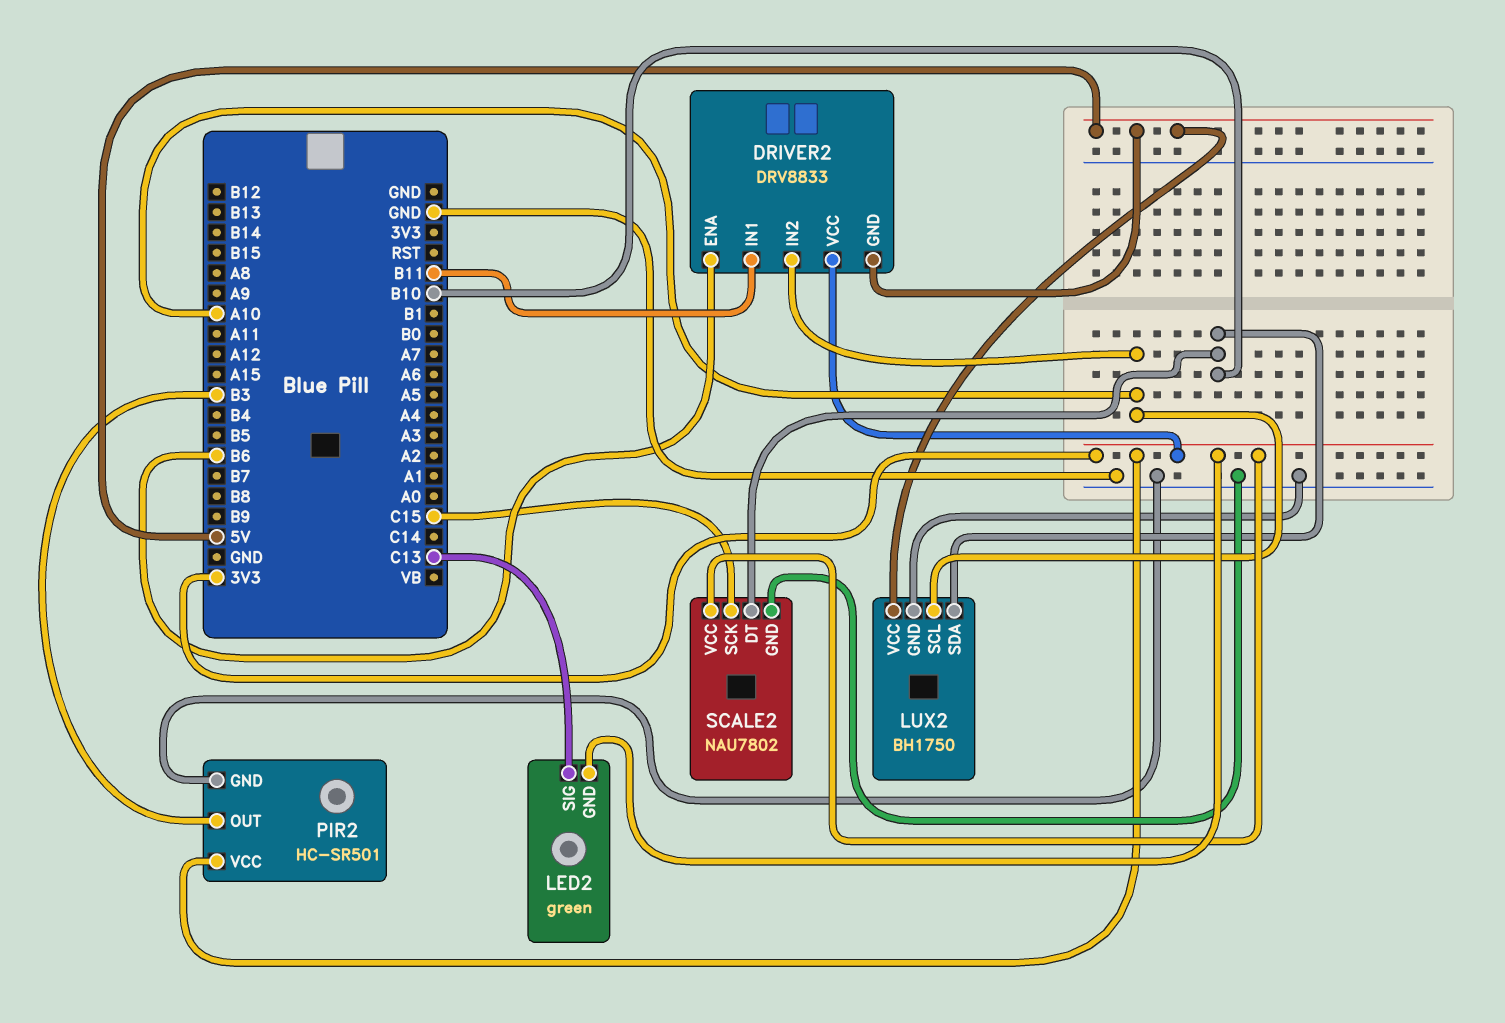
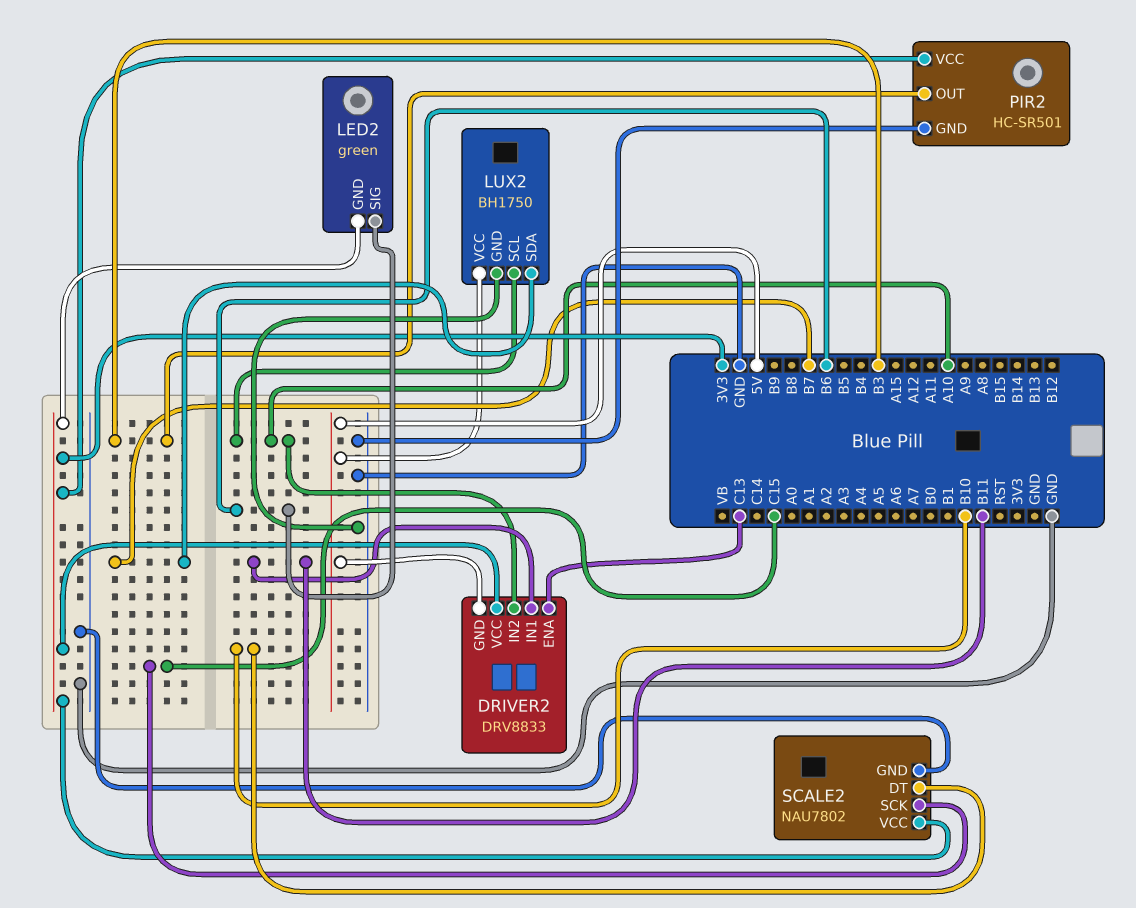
DRIVER2 pin ENA: B6 -> C13
LED2 pin SIG: C13 -> B6
LUX2 pin SDA: B10 -> B7

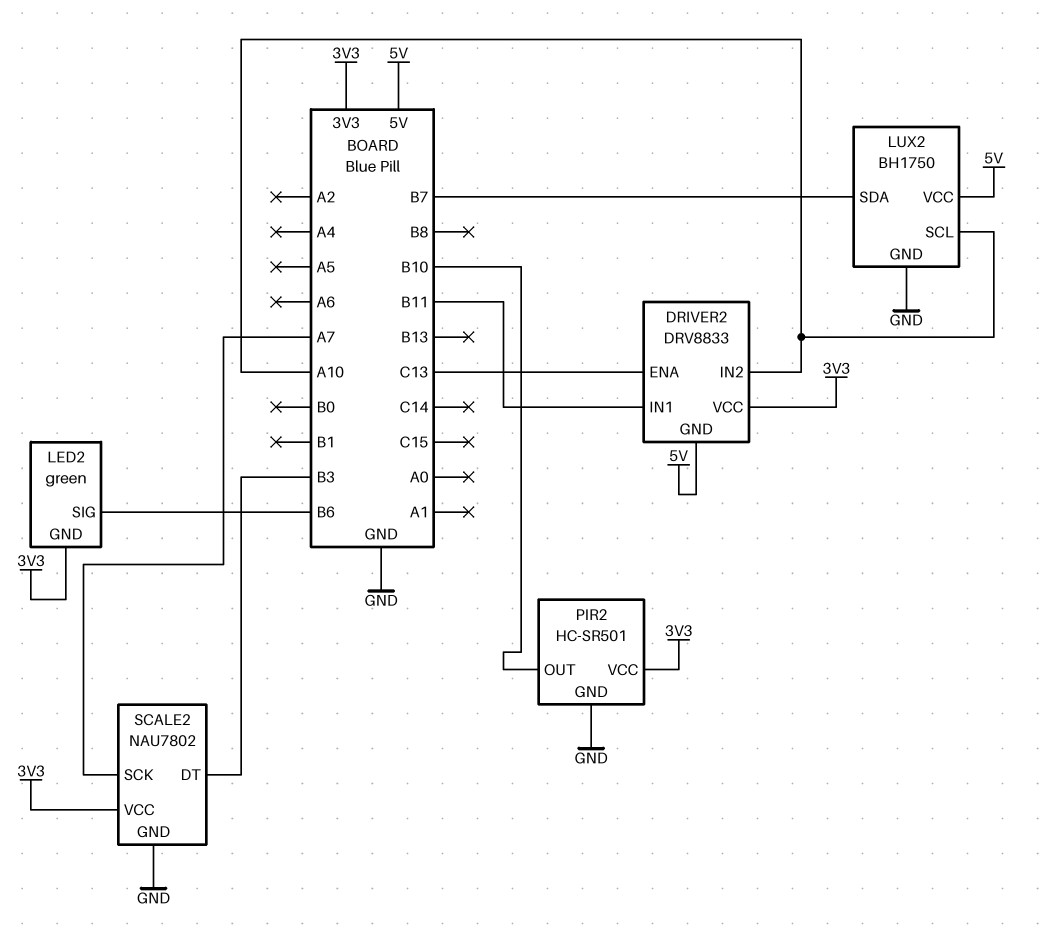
PIR2 pin OUT: B3 -> B10
SCALE2 pin DT: B10 -> B3
SCALE2 pin SCK: C15 -> A7

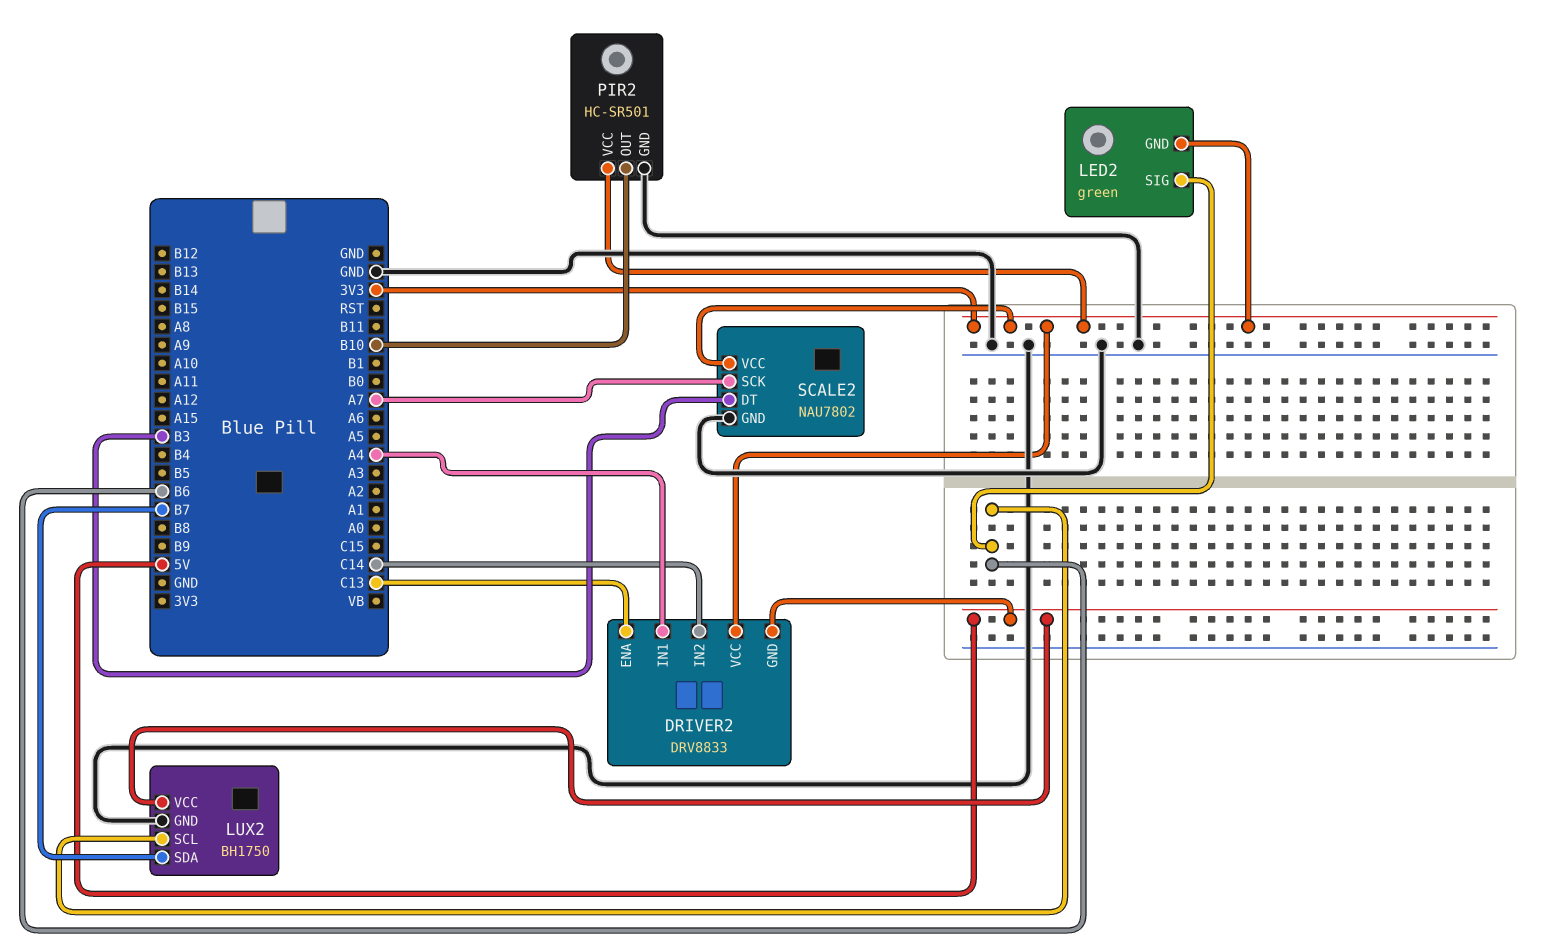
DRIVER2 pin IN1: B11 -> A4
DRIVER2 pin IN2: A10 -> C14
LUX2 pin SCL: A10 -> B6

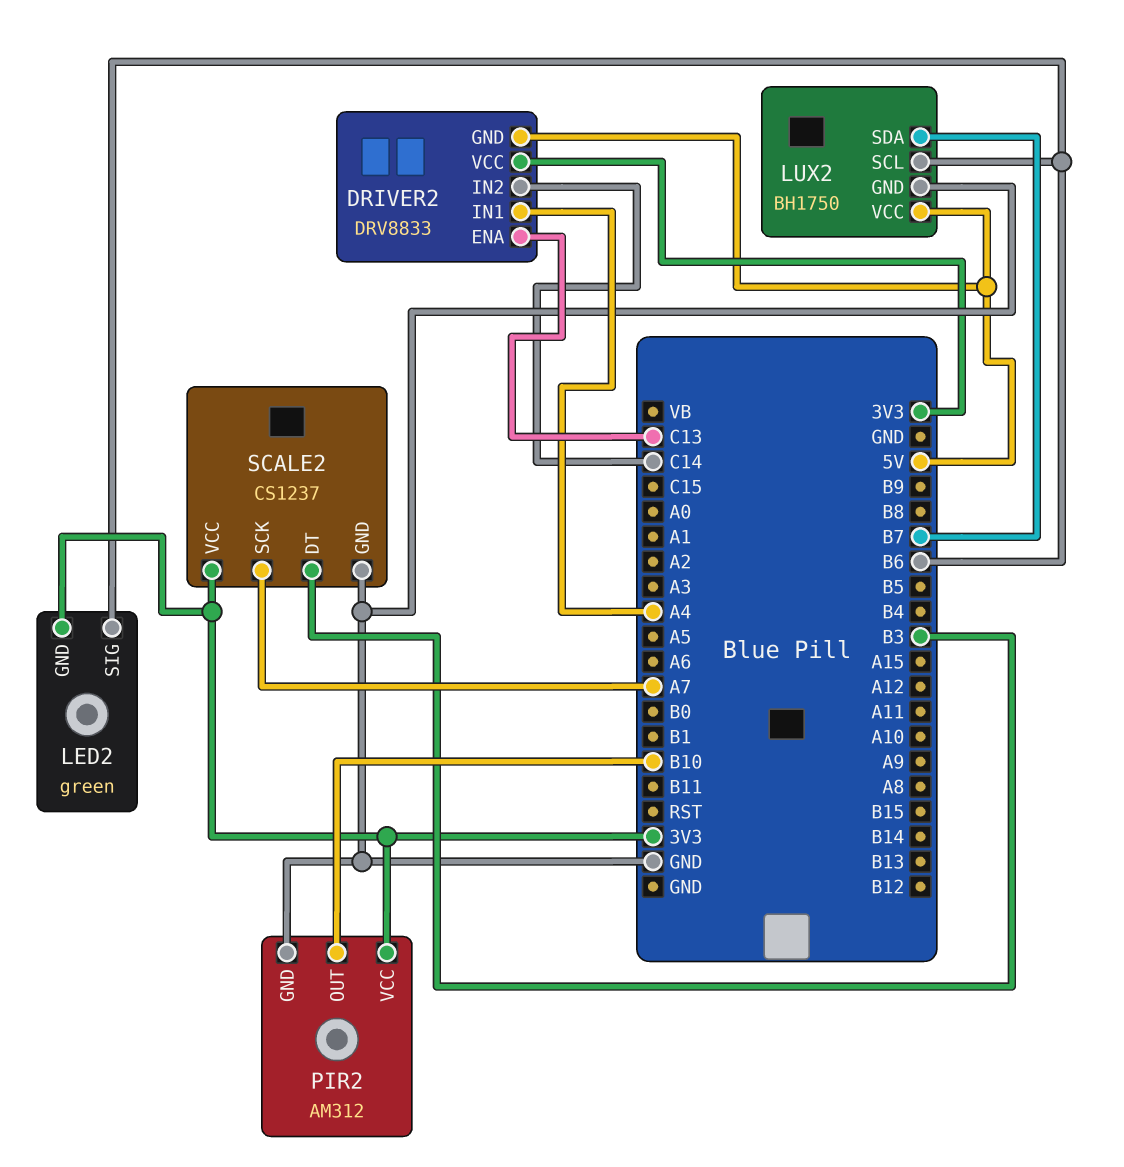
PIR2: HC-SR501 -> AM312
SCALE2: NAU7802 -> CS1237

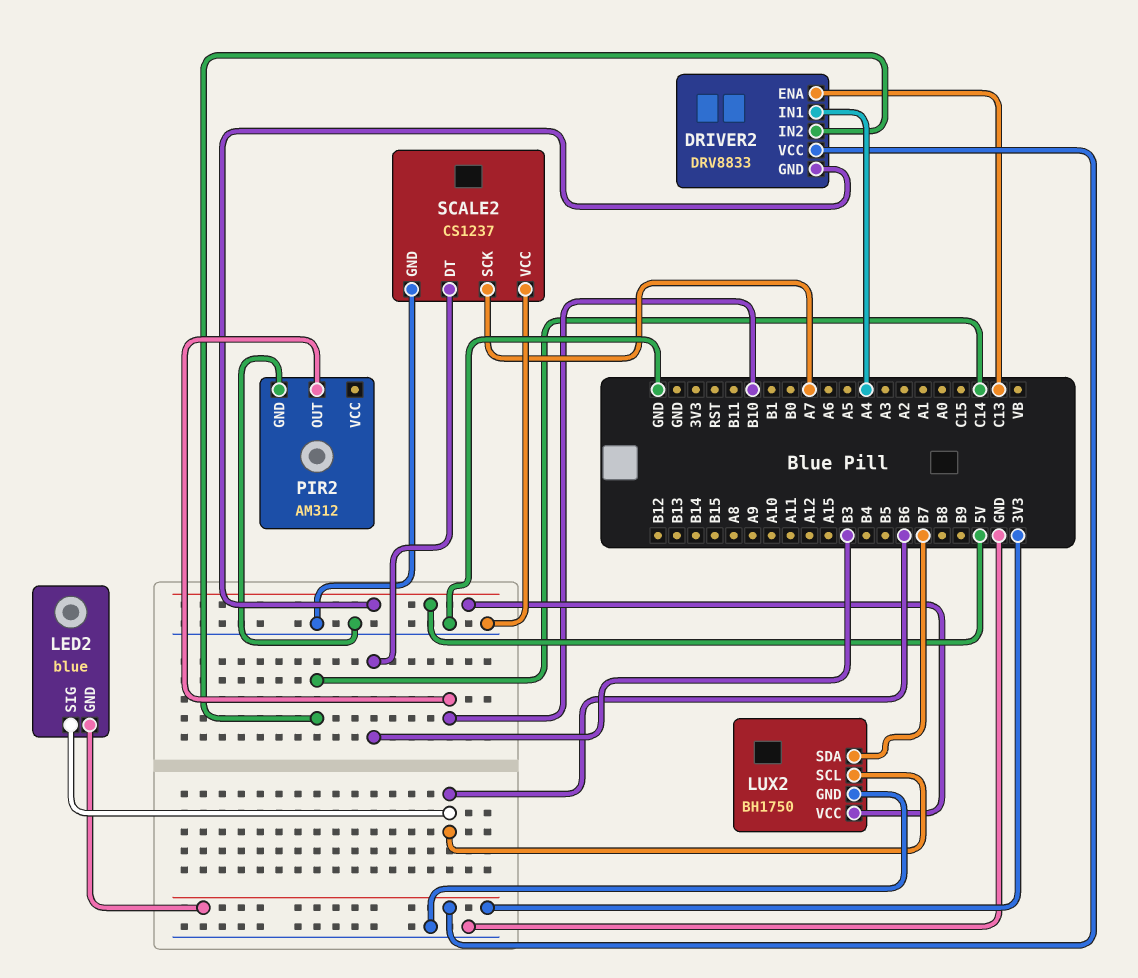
LED2: green -> blue
PIR2 pin VCC: 3V3 -> none
SCALE2 pin VCC: 3V3 -> GND

